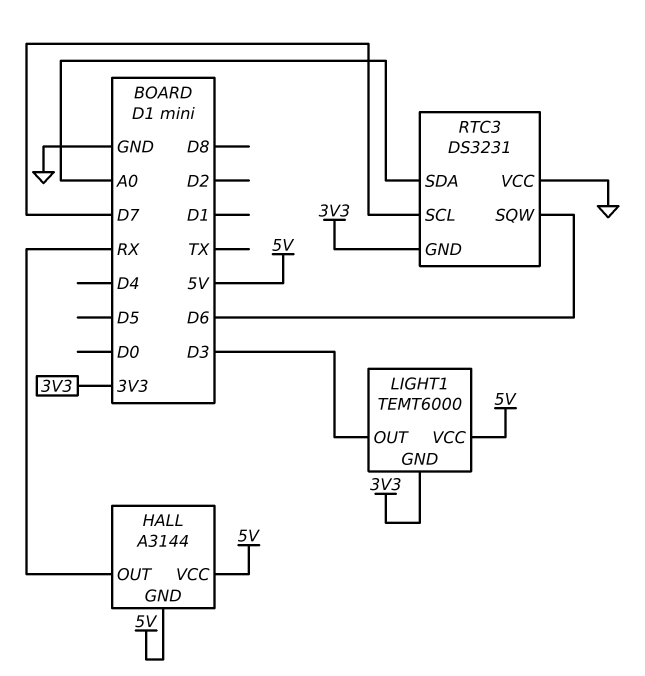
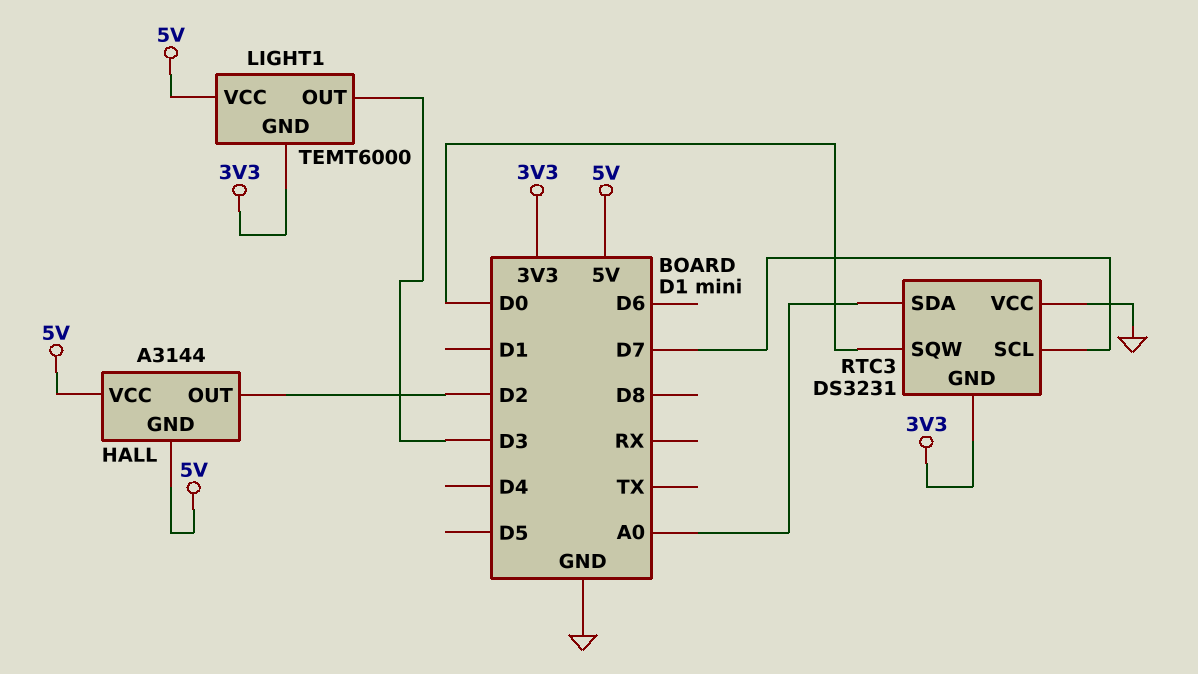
HALL pin OUT: RX -> D2
RTC3 pin SQW: D6 -> D0

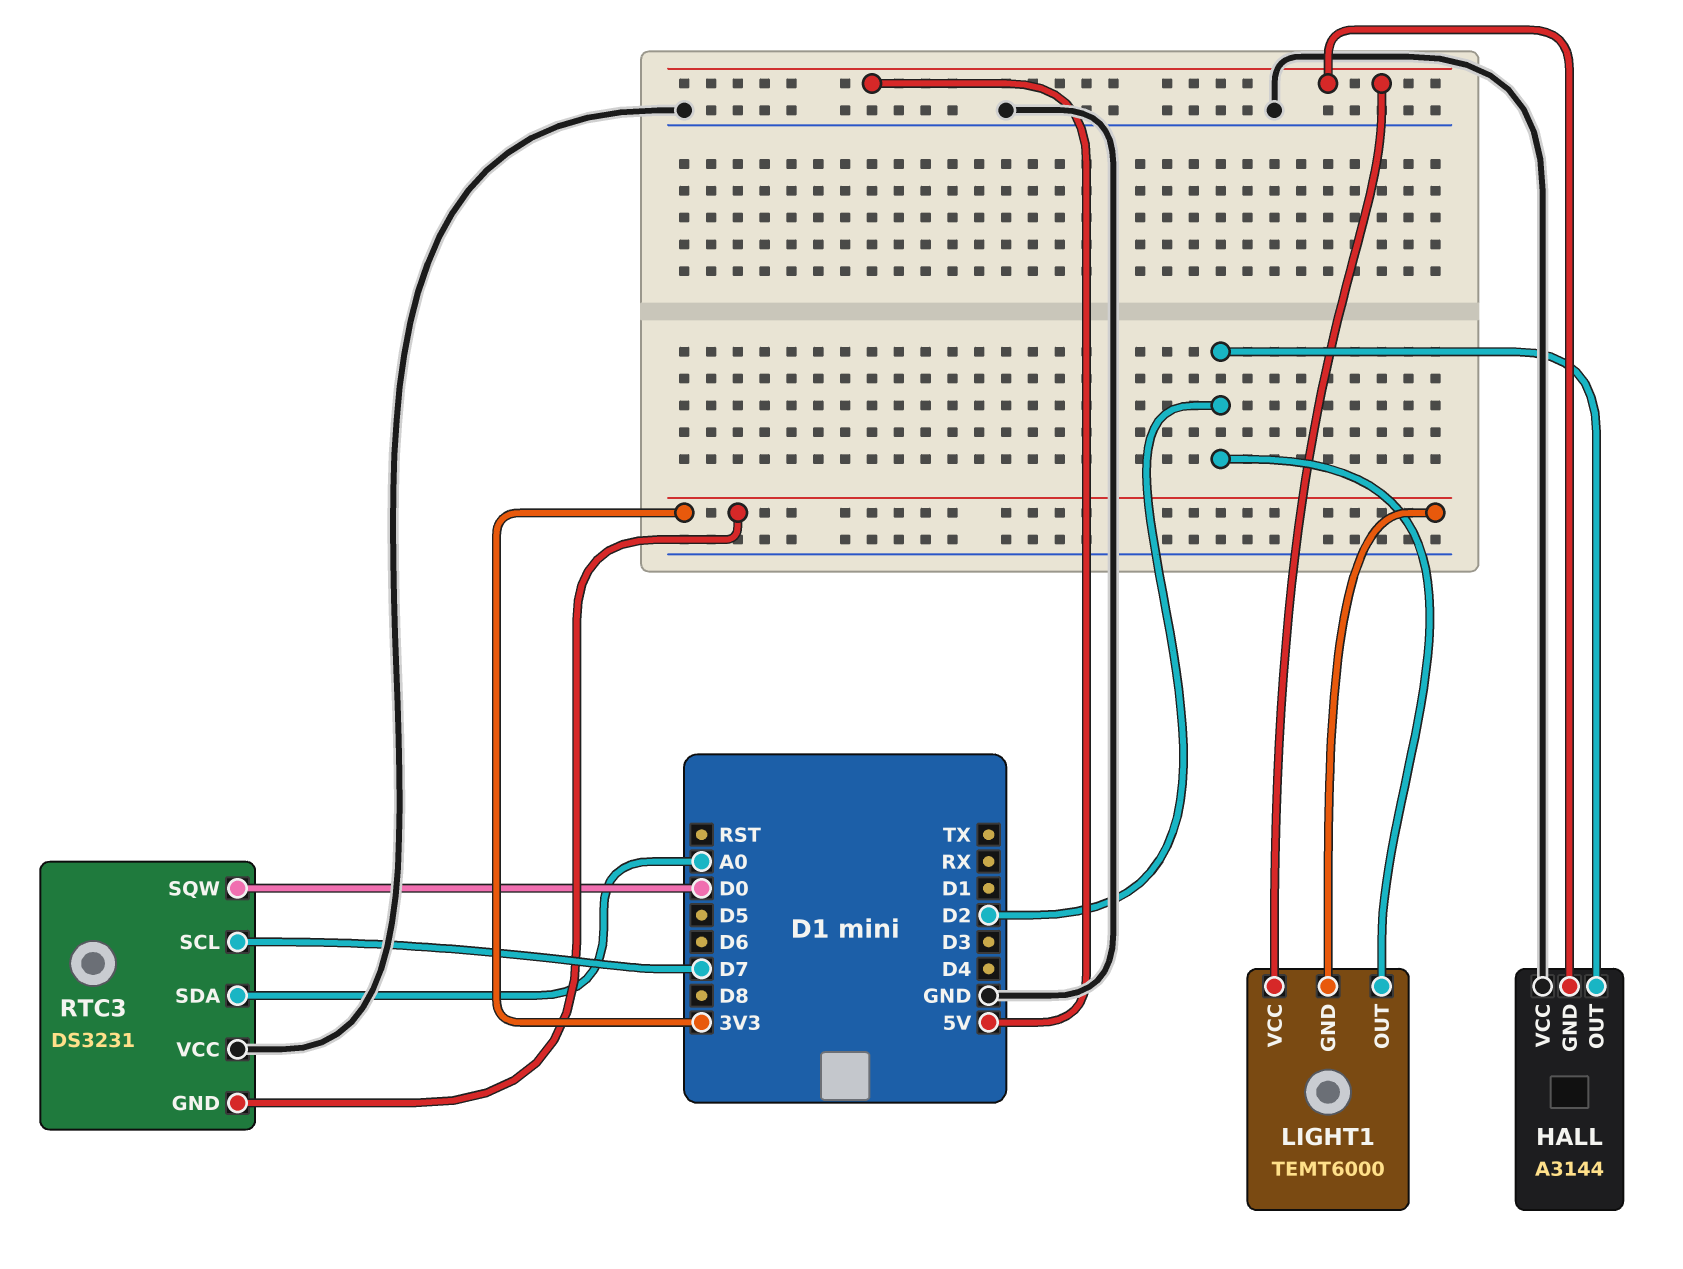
HALL pin VCC: 5V -> GND
LIGHT1 pin OUT: D3 -> D2

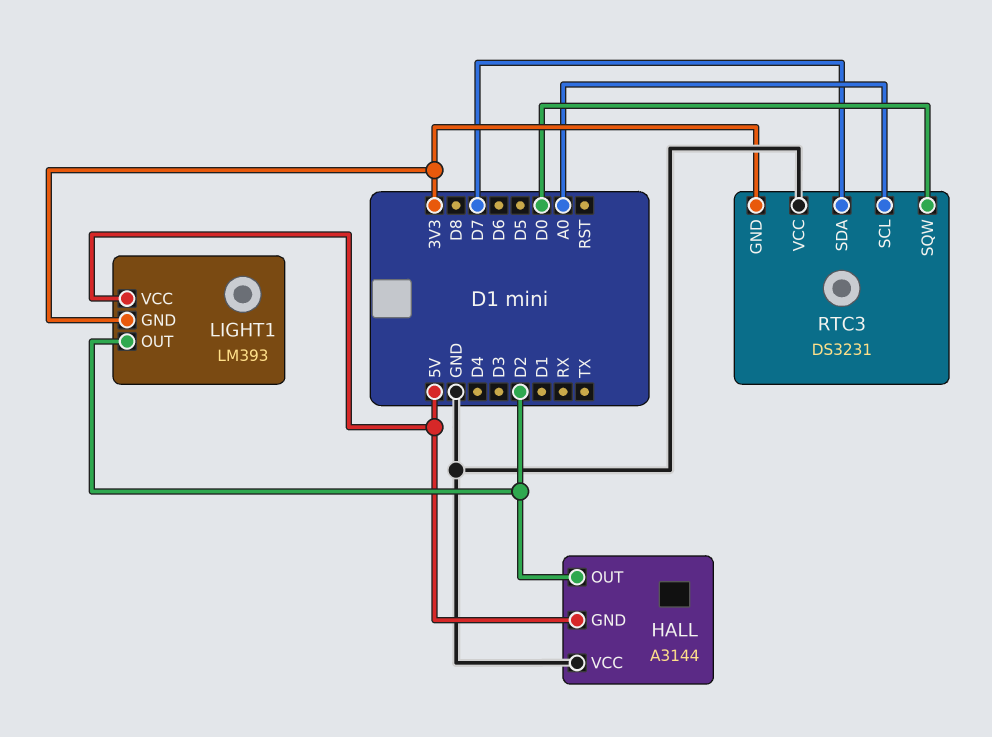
LIGHT1: TEMT6000 -> LM393
RTC3 pin SCL: D7 -> A0
RTC3 pin SDA: A0 -> D7

